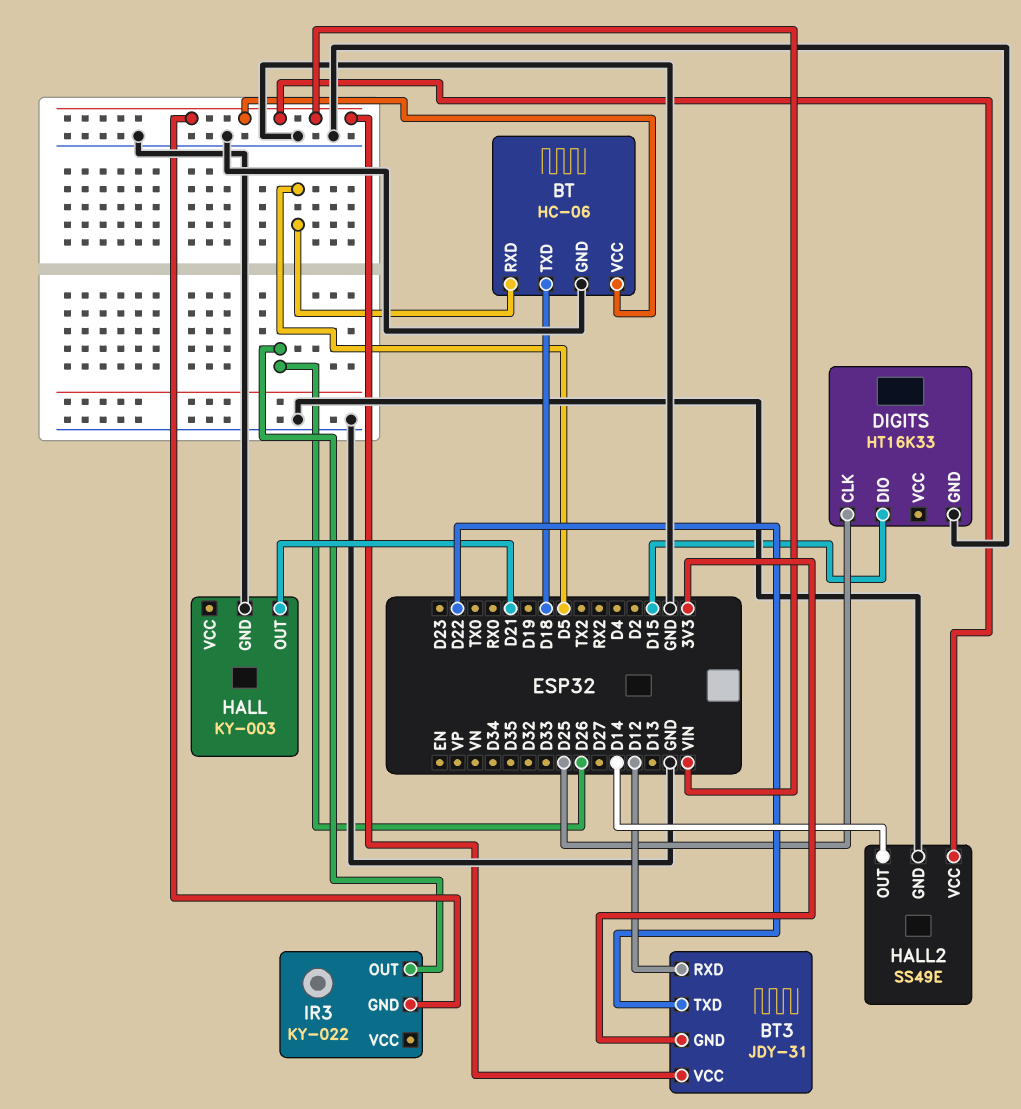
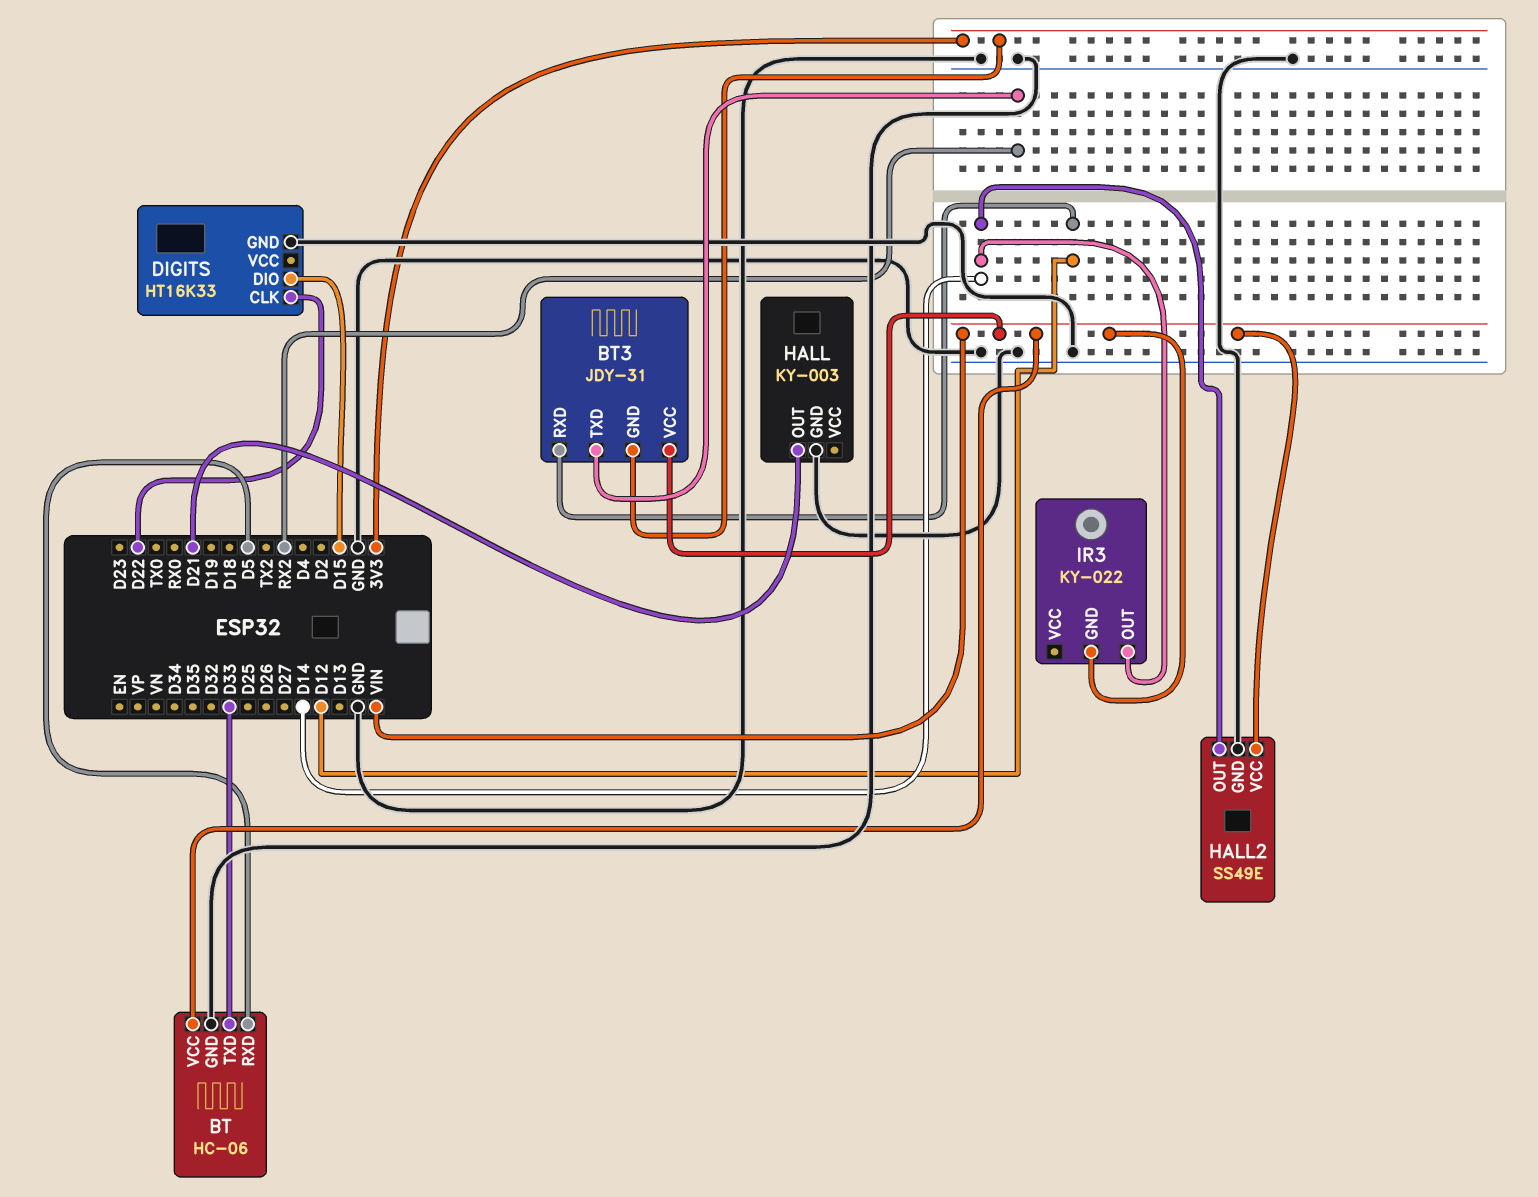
BT pin TXD: D18 -> D33
BT3 pin TXD: D22 -> RX2
DIGITS pin CLK: D25 -> D22
IR3 pin OUT: D26 -> D14

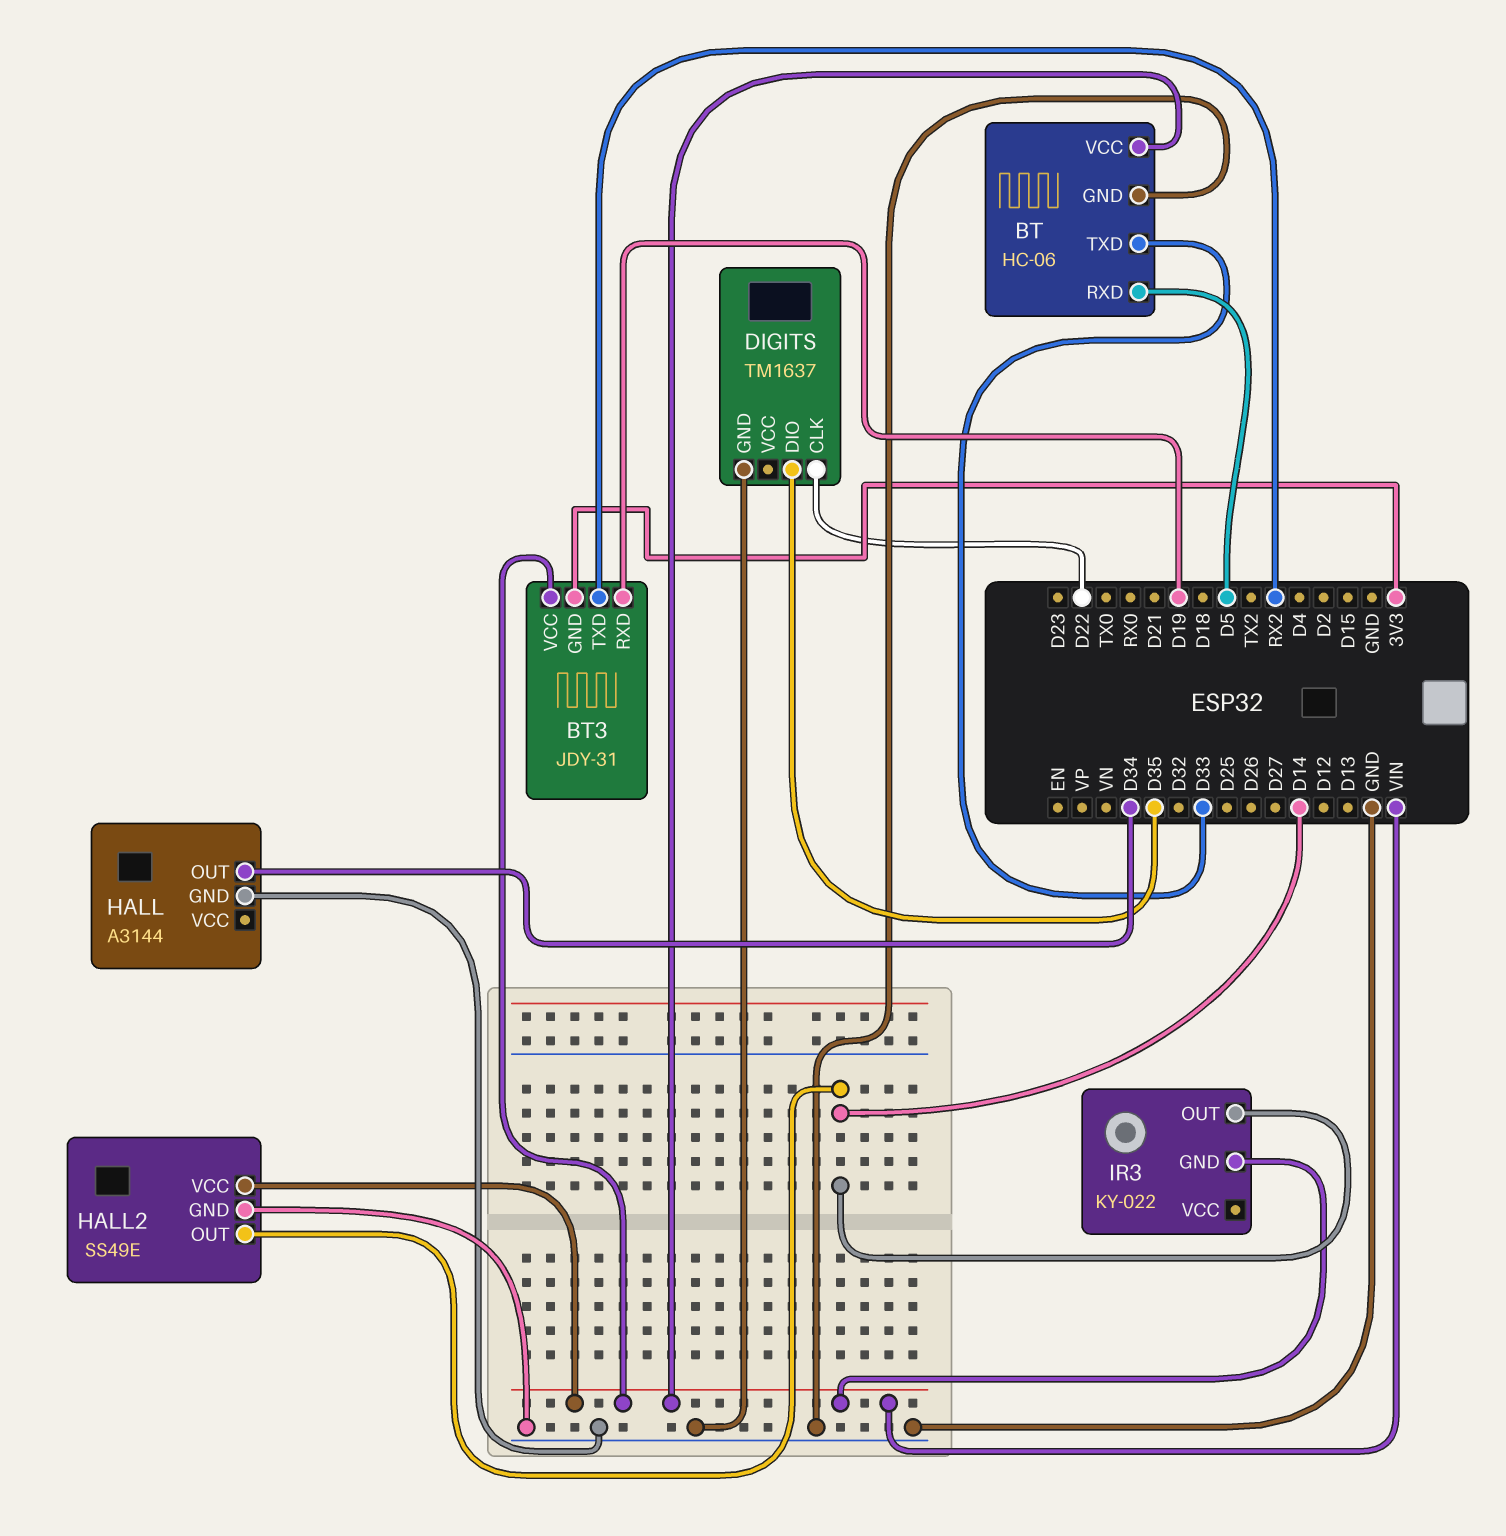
BT3 pin RXD: D12 -> D19
DIGITS: HT16K33 -> TM1637
DIGITS pin DIO: D15 -> D35
HALL: KY-003 -> A3144
HALL pin OUT: D21 -> D34

